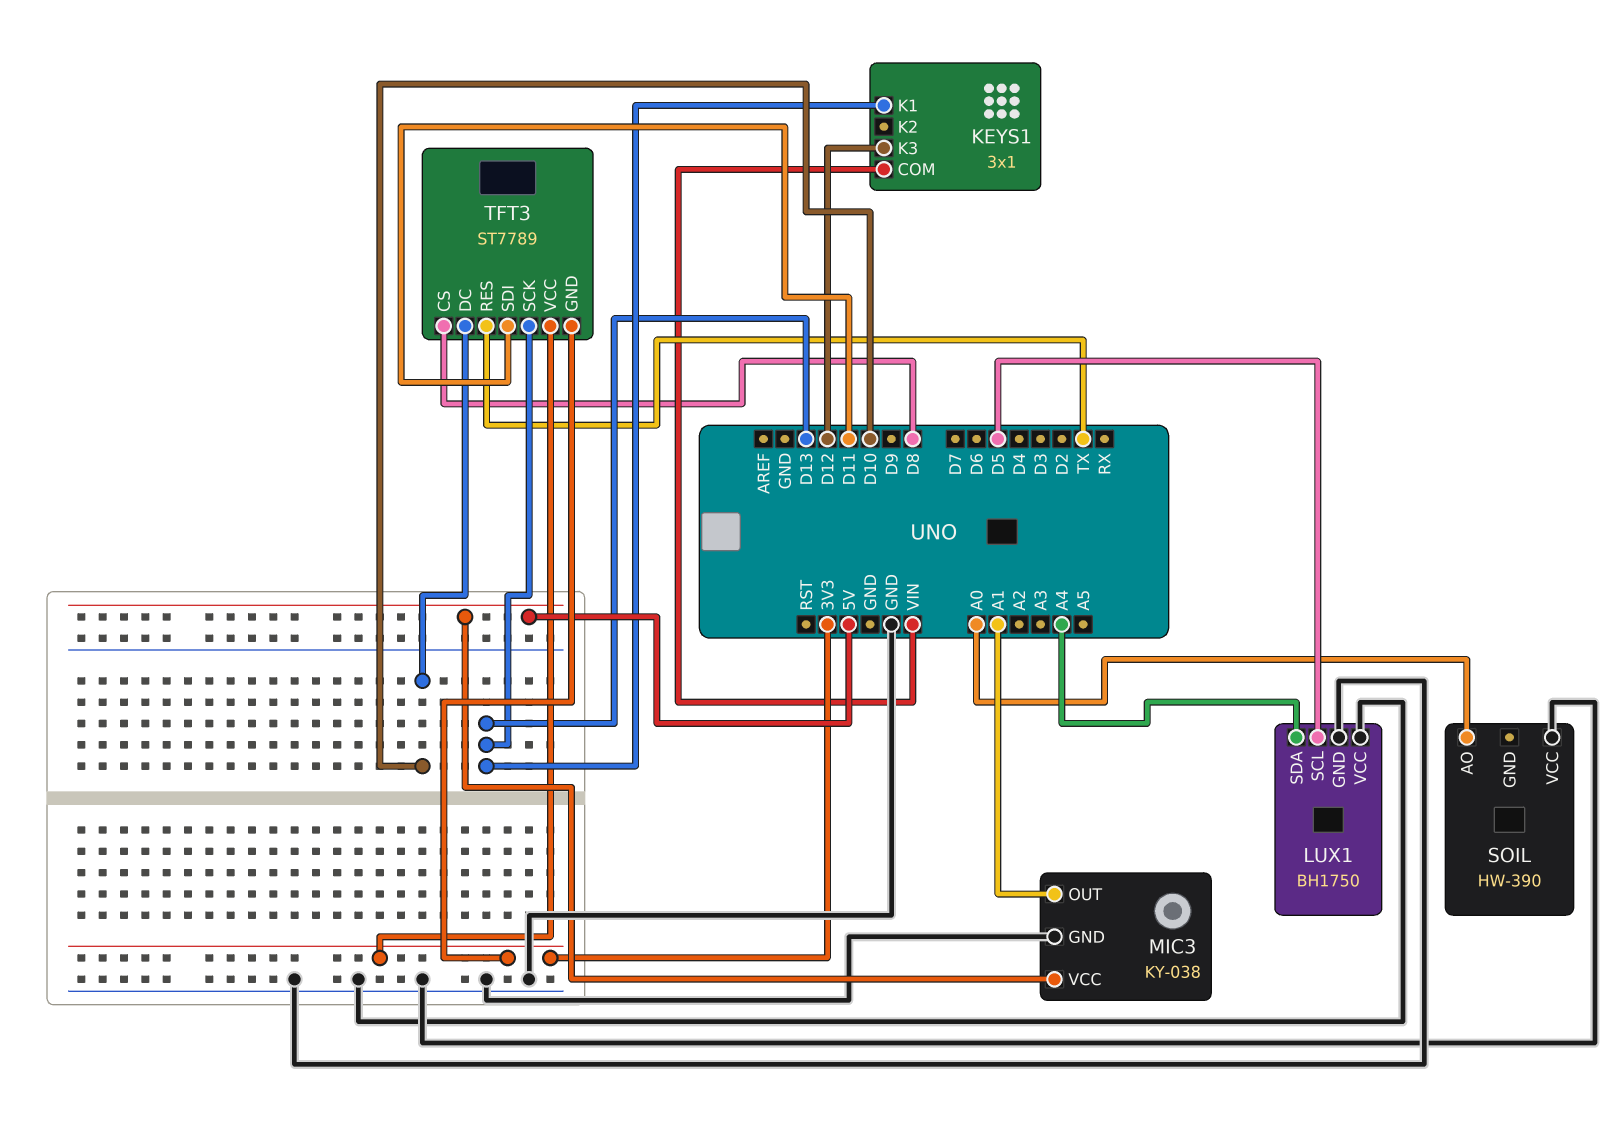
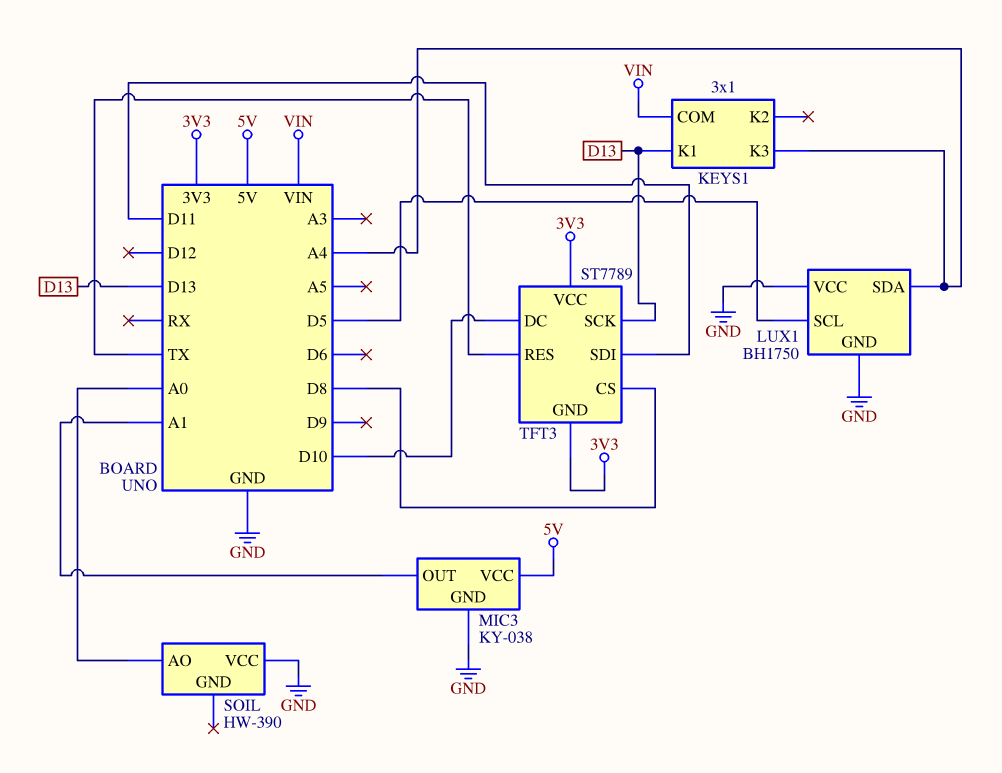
KEYS1 pin K3: D12 -> A4

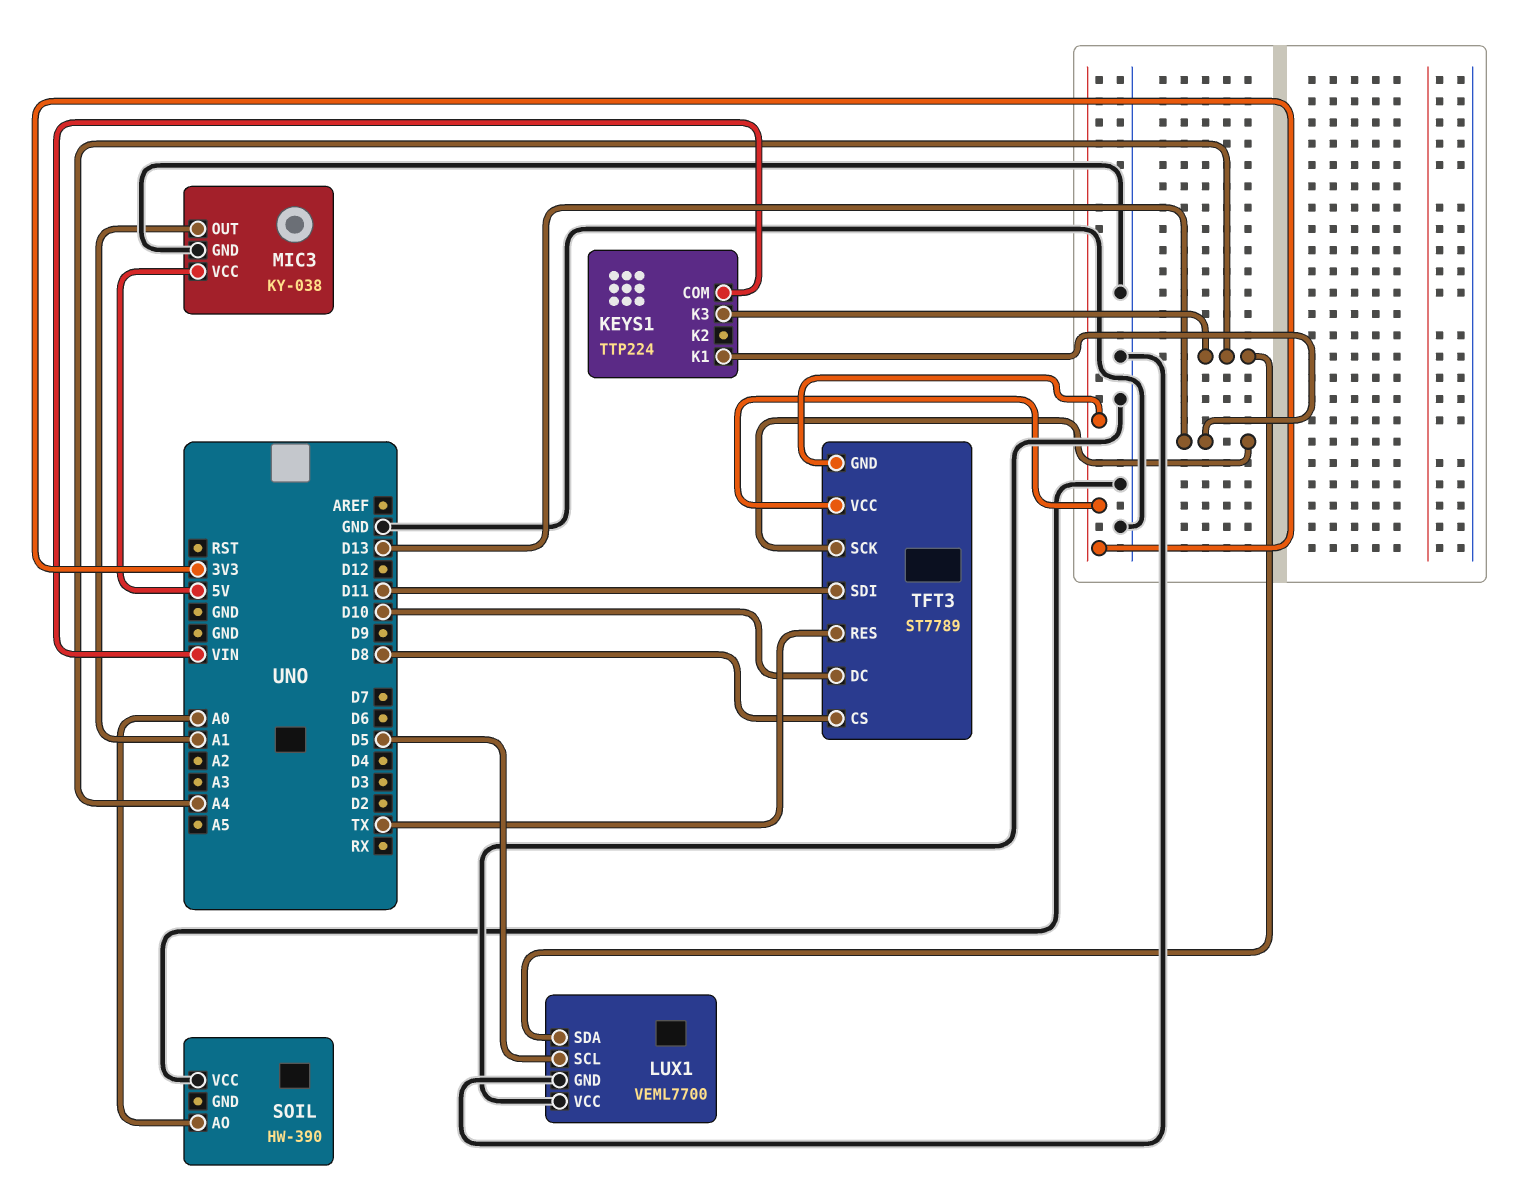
KEYS1: 3x1 -> TTP224
LUX1: BH1750 -> VEML7700

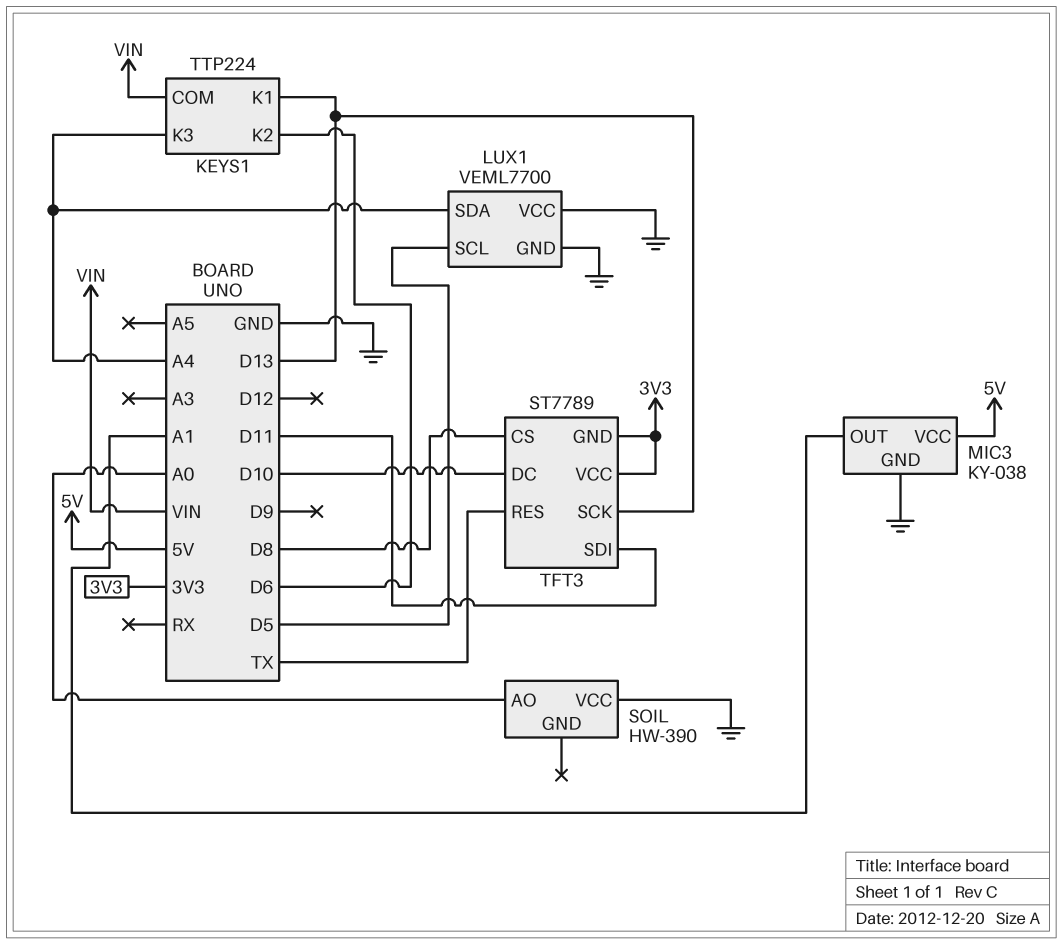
KEYS1 pin K2: none -> D6

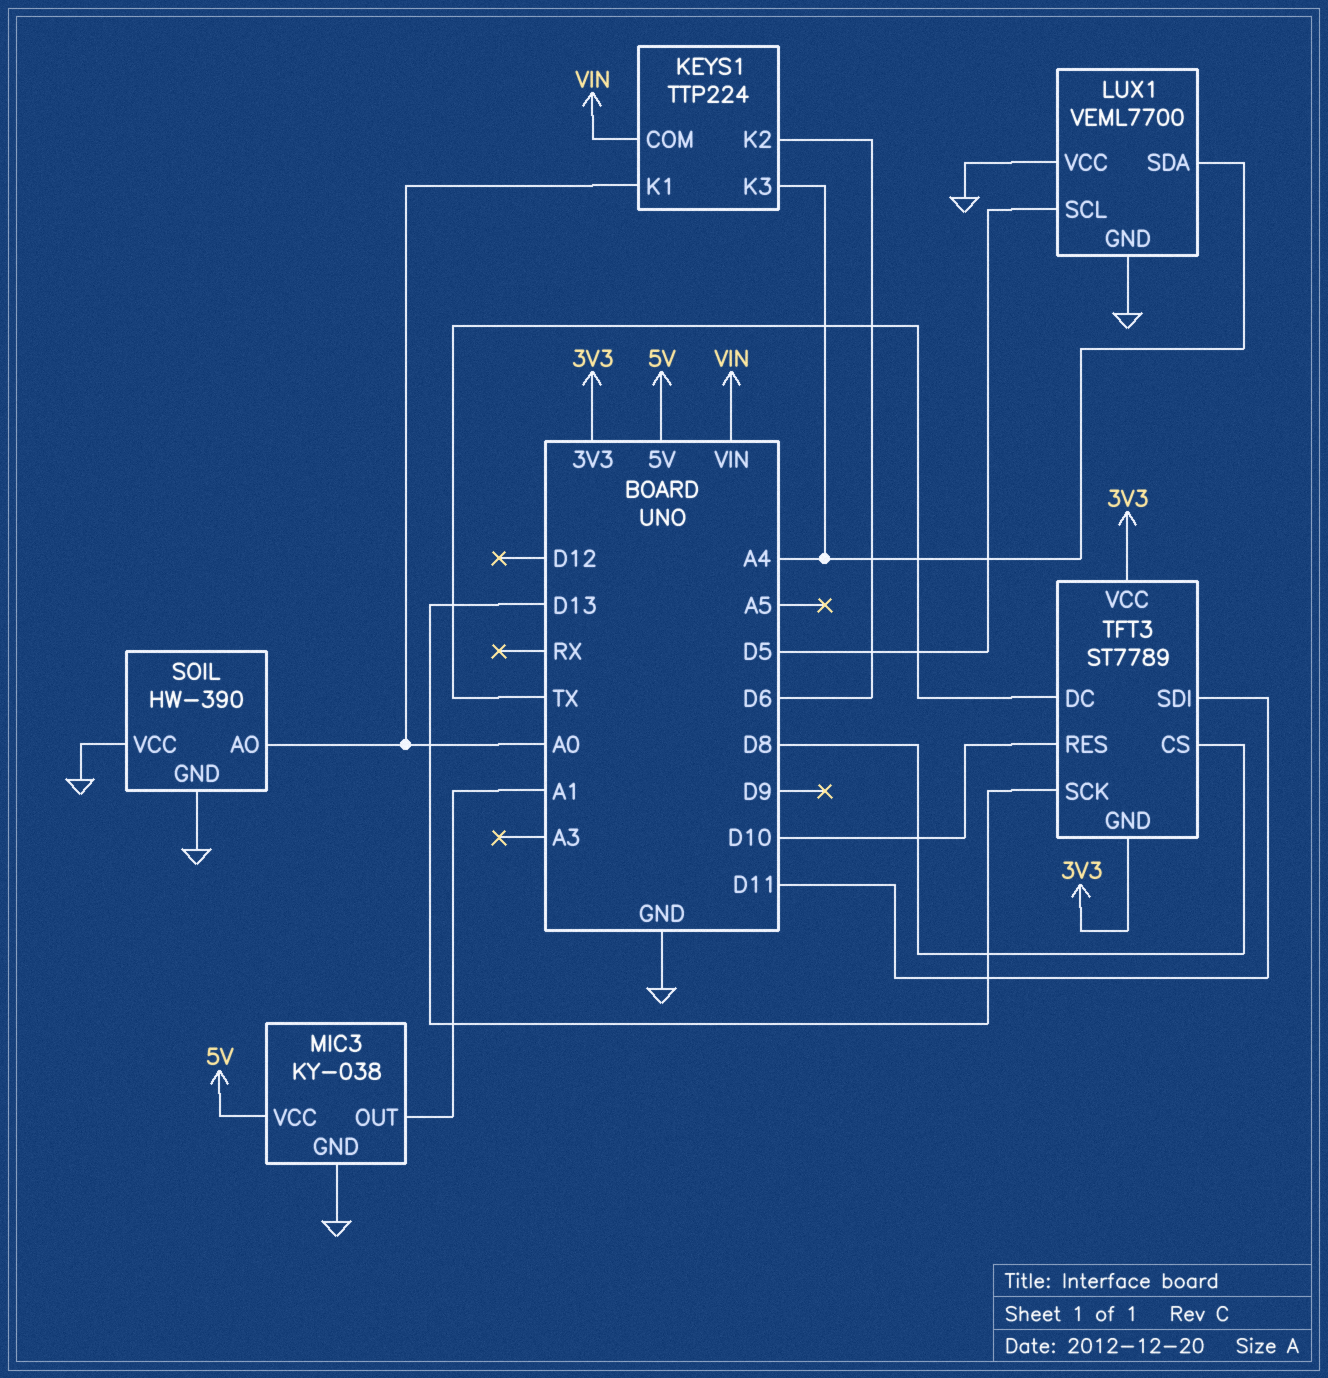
KEYS1 pin K1: D13 -> A0
SOIL pin GND: none -> GND
TFT3 pin DC: D10 -> TX
TFT3 pin RES: TX -> D10

